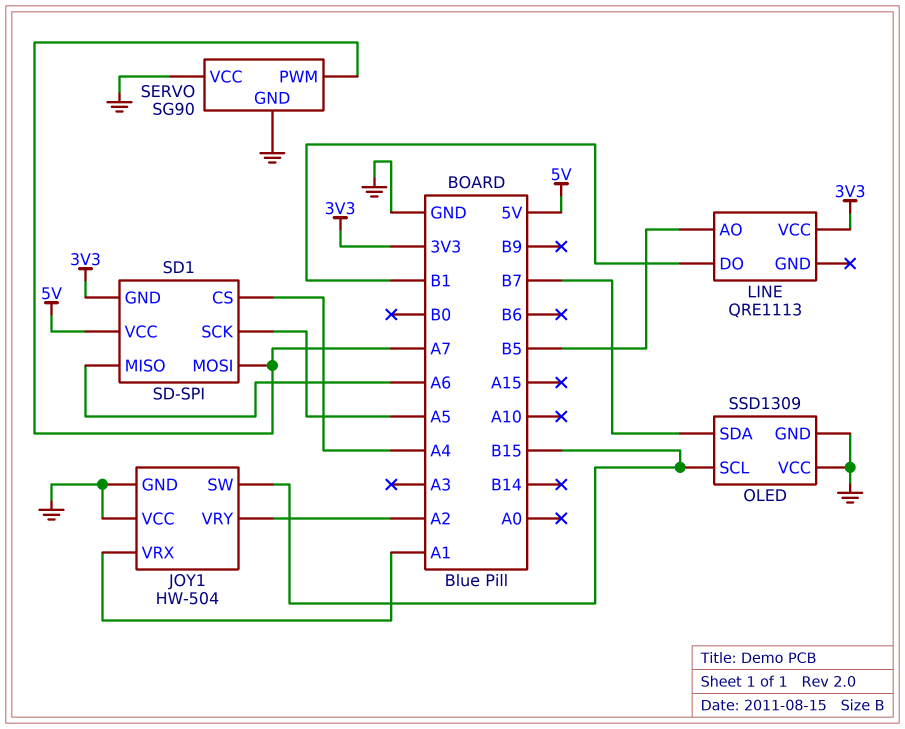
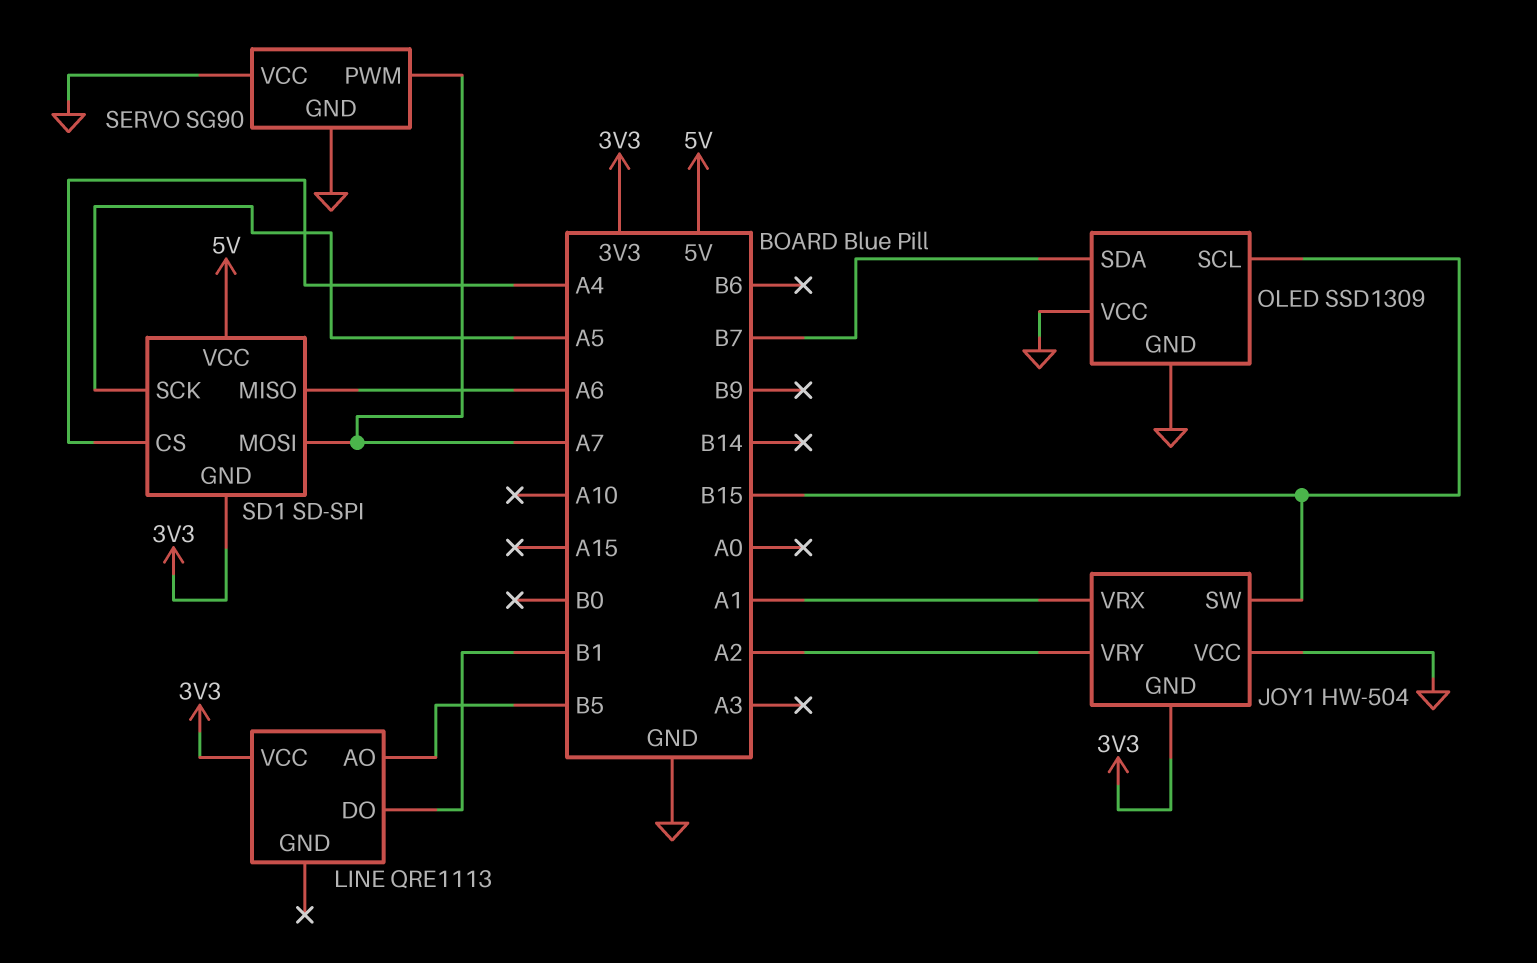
JOY1 pin GND: GND -> 3V3

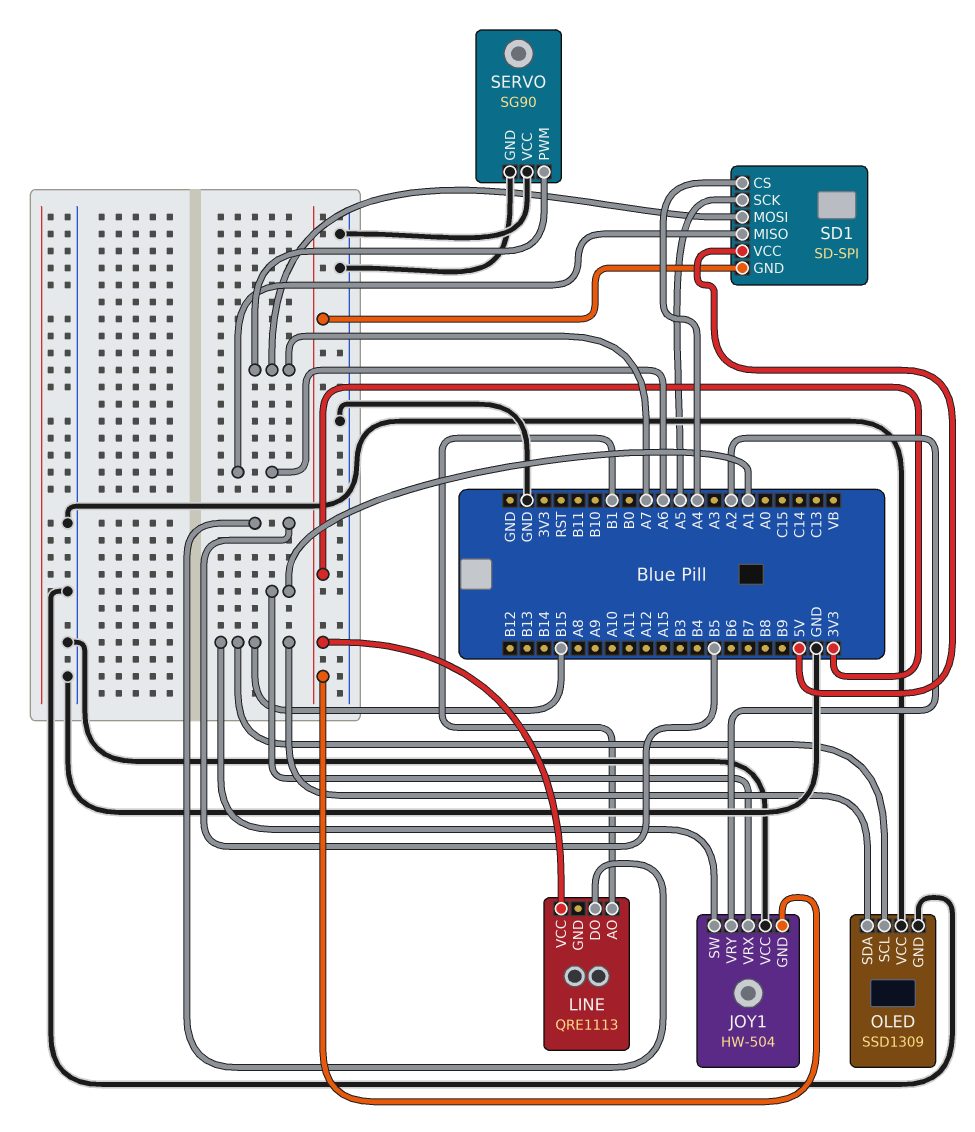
LINE pin AO: B5 -> B1
LINE pin DO: B1 -> B5
OLED pin SDA: B7 -> B15

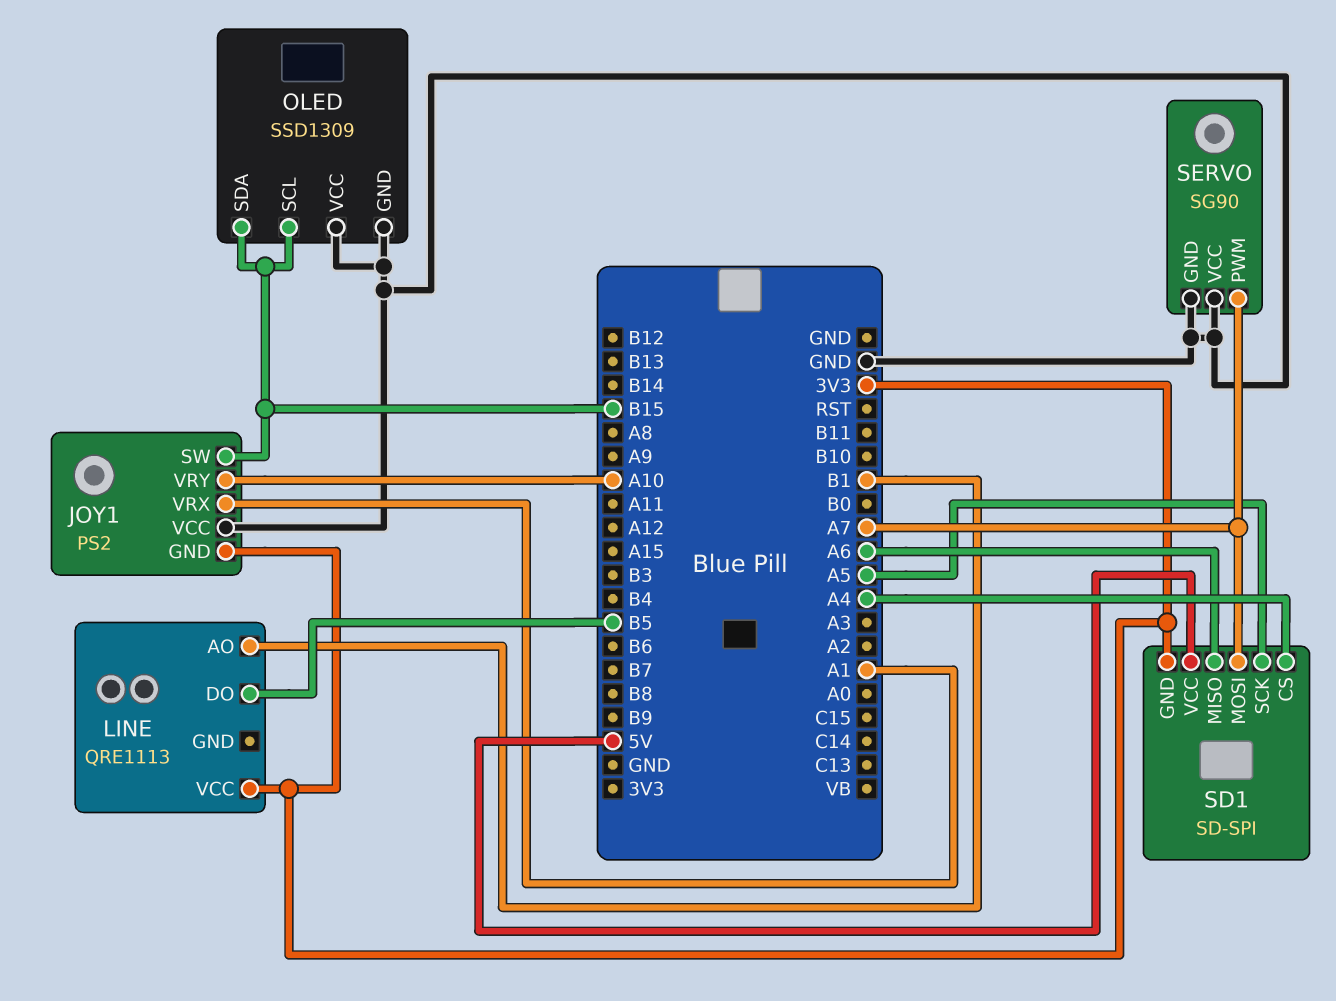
JOY1: HW-504 -> PS2
JOY1 pin VRY: A2 -> A10

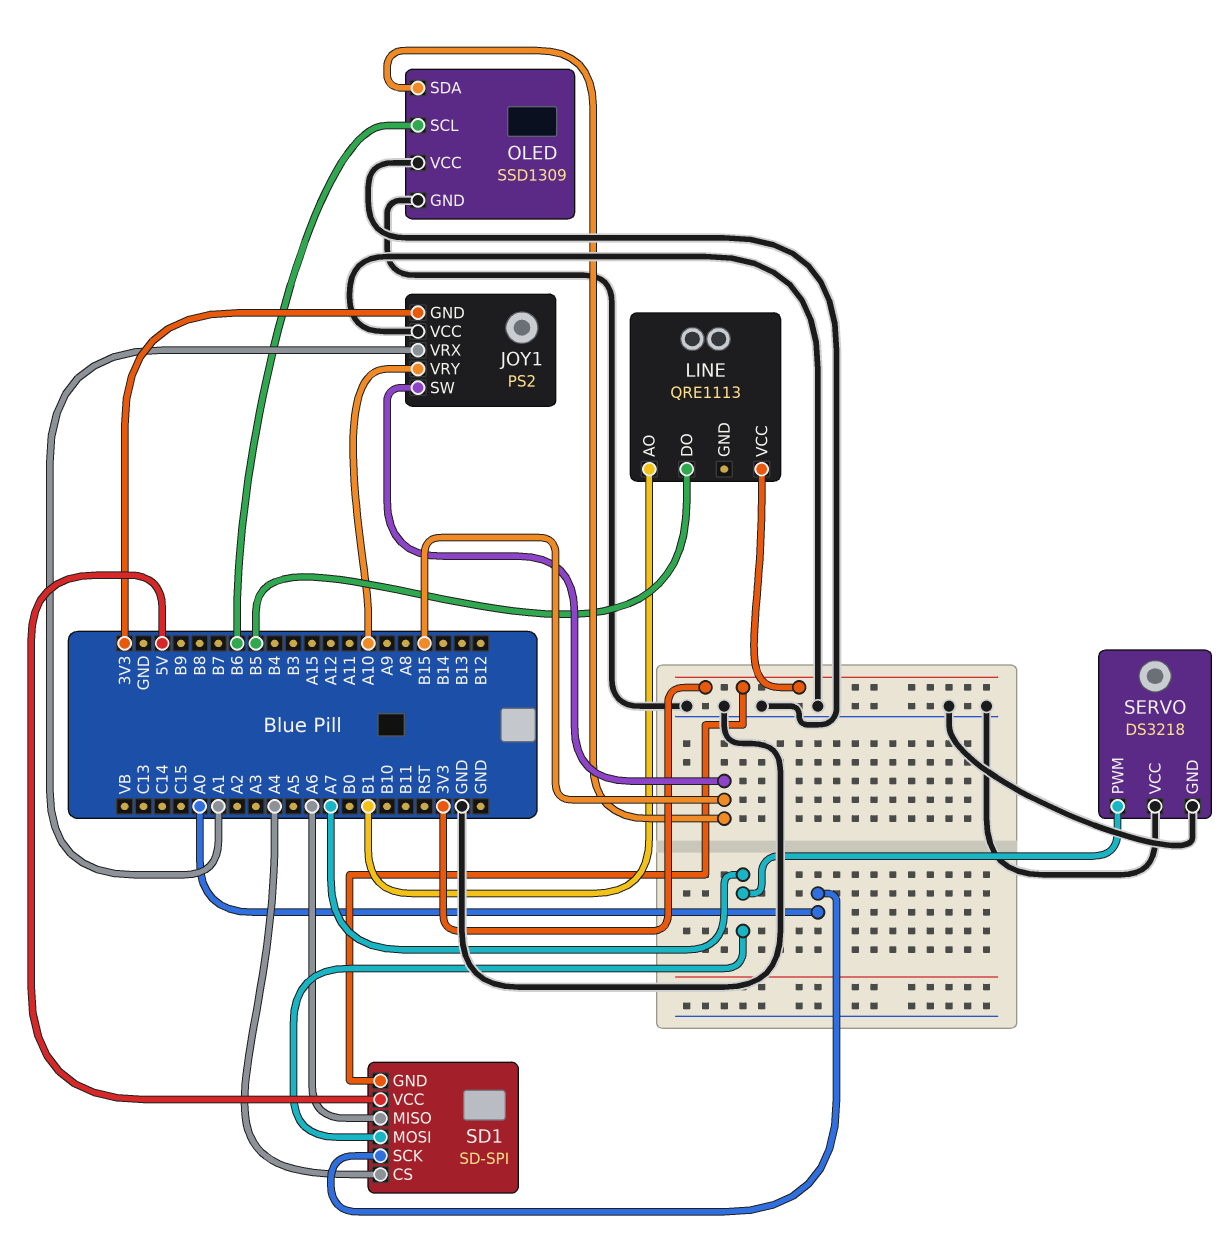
OLED pin SCL: B15 -> B6
SD1 pin SCK: A5 -> A0
SERVO: SG90 -> DS3218

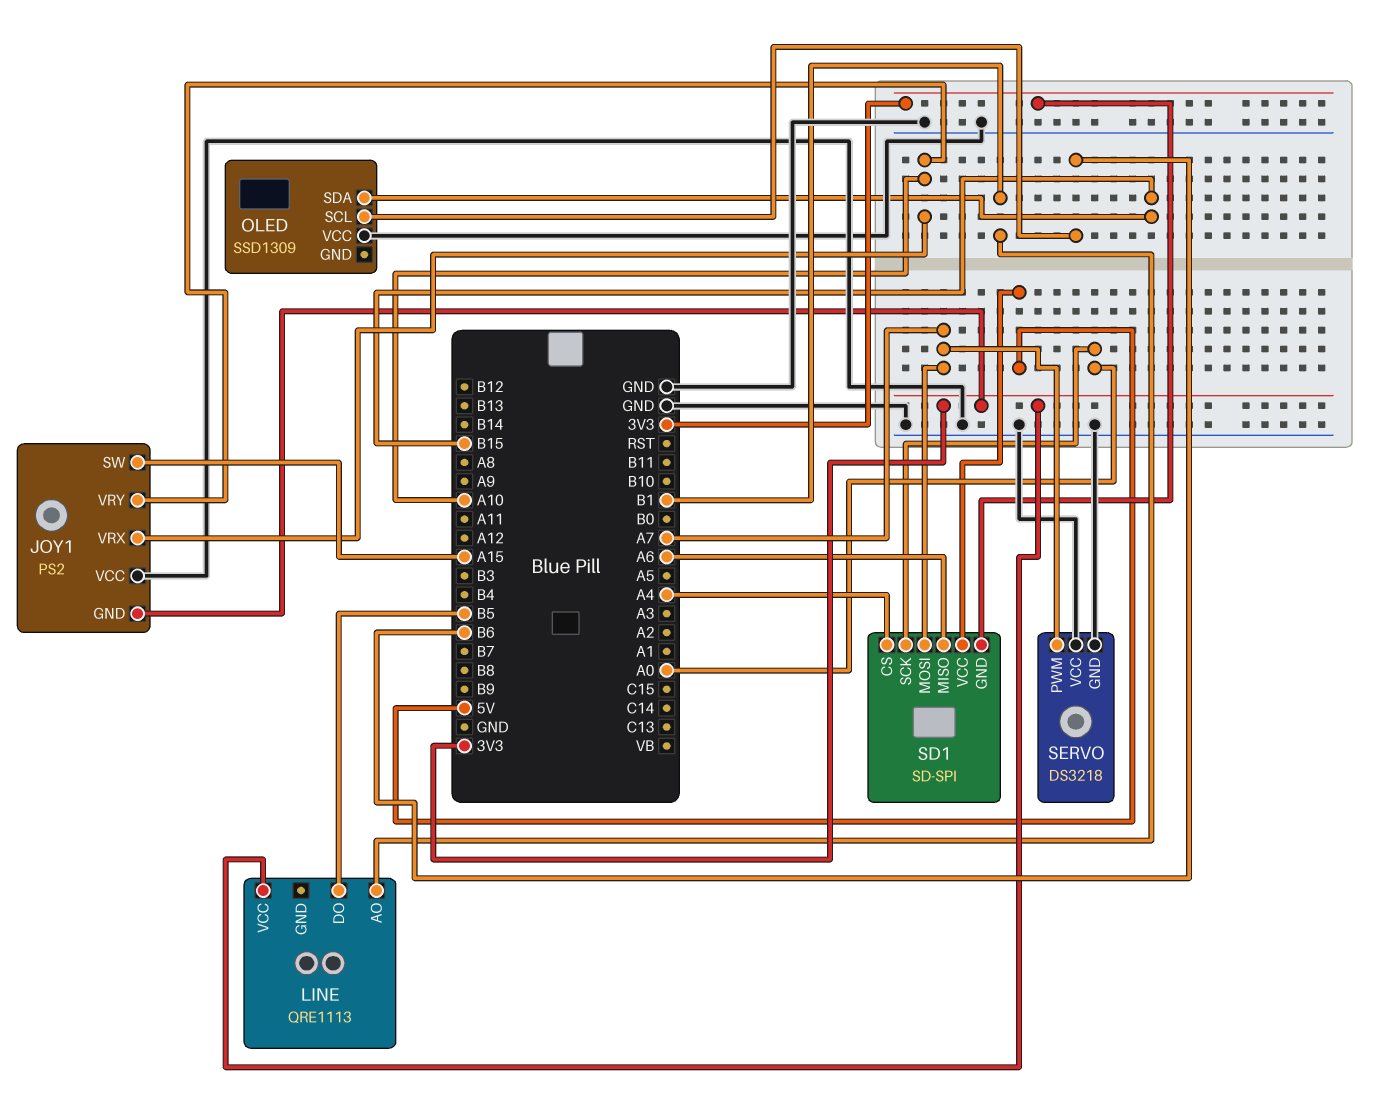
JOY1 pin SW: B15 -> A15
JOY1 pin VRX: A1 -> A10
OLED pin GND: GND -> none

